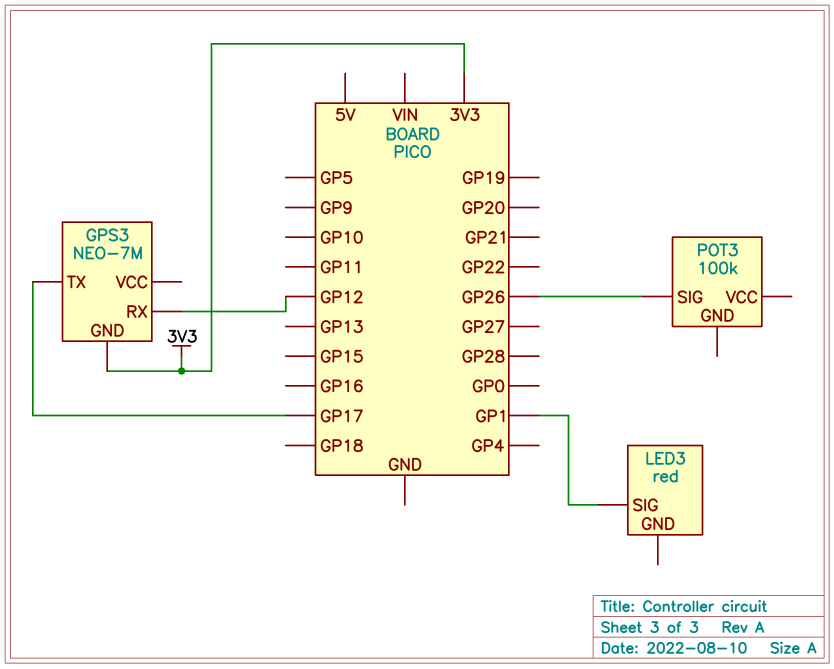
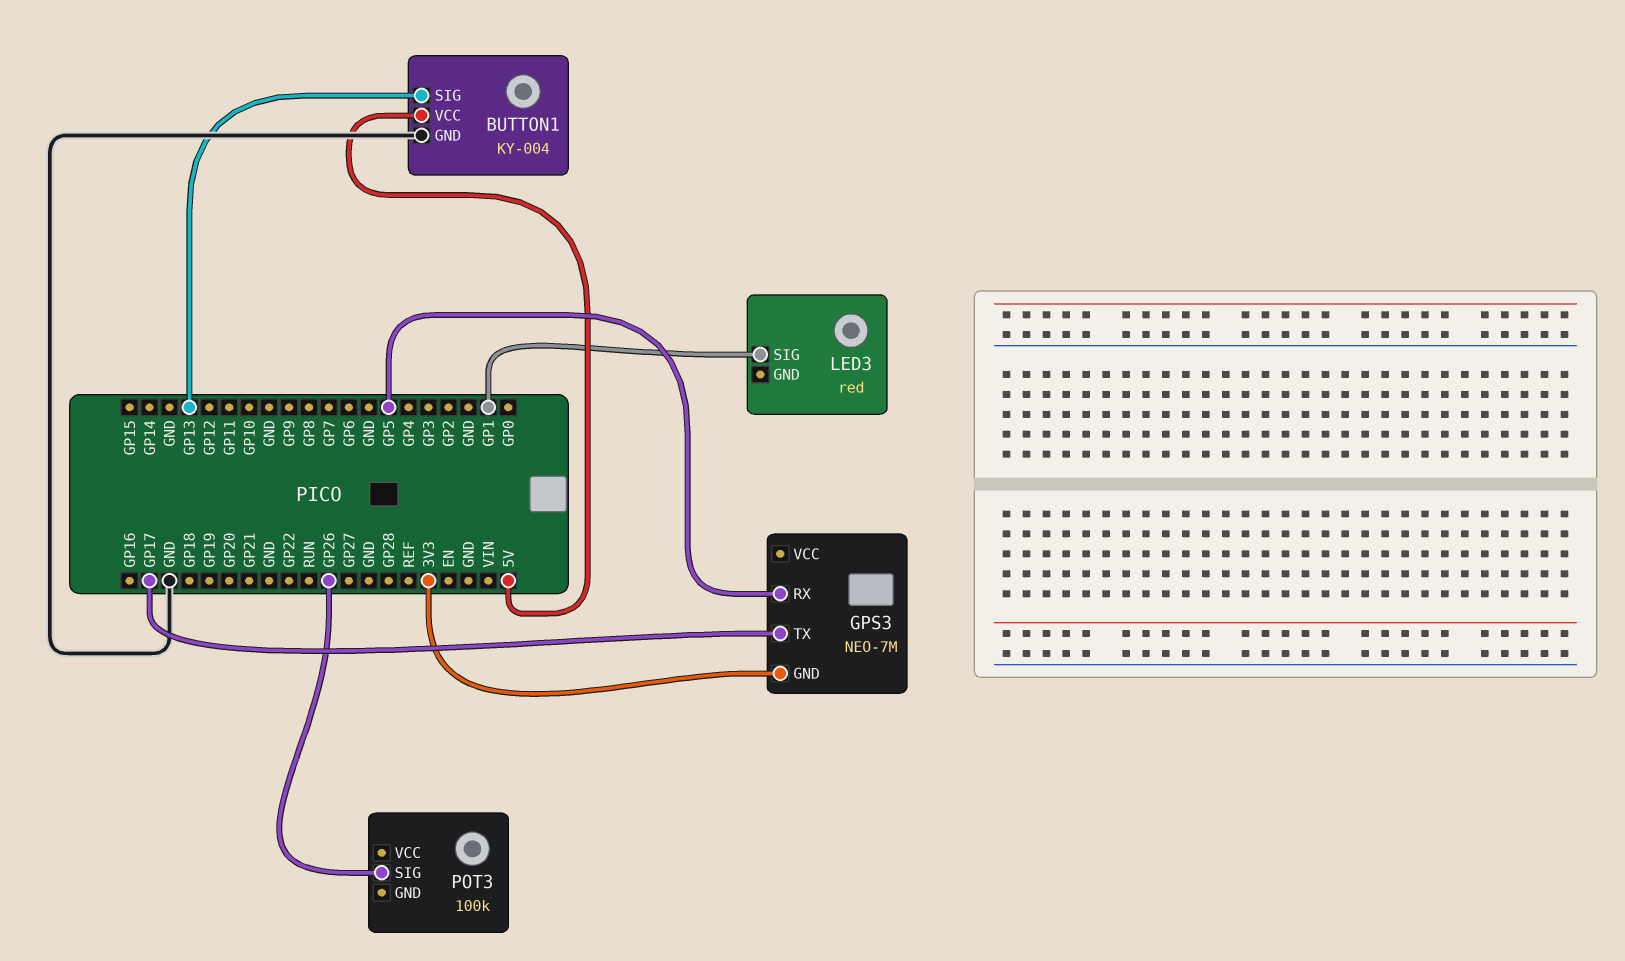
BUTTON1: none -> KY-004
BUTTON1 pin GND: none -> GND
BUTTON1 pin SIG: none -> GP13
BUTTON1 pin VCC: none -> 5V
GPS3 pin RX: GP12 -> GP5

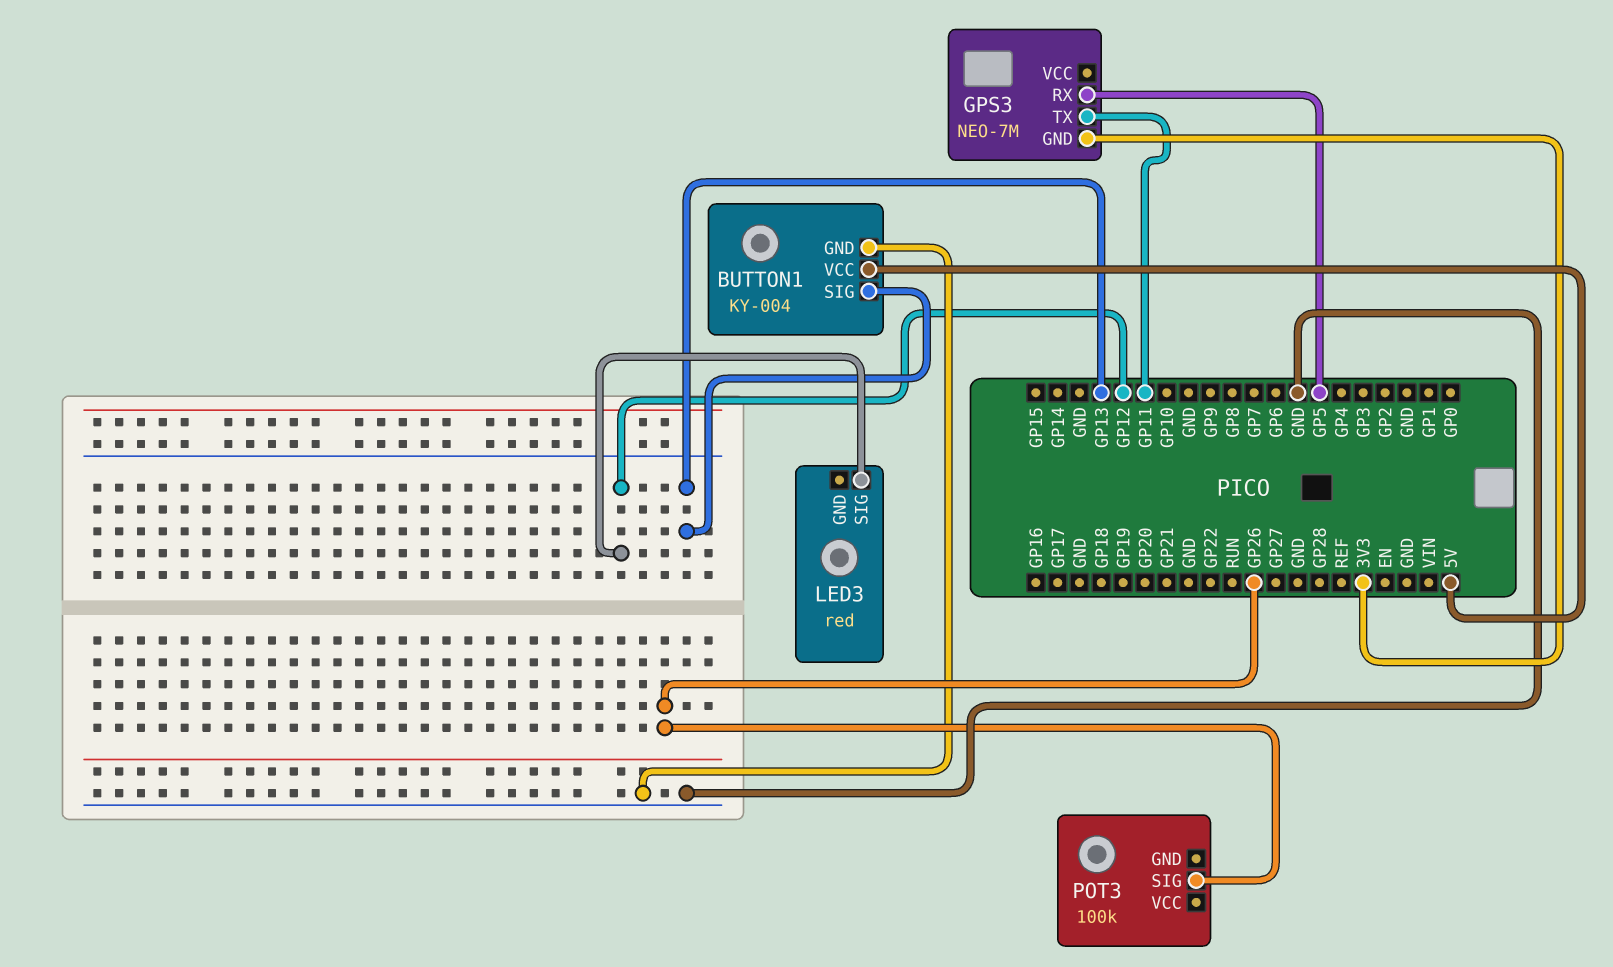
GPS3 pin TX: GP17 -> GP11
LED3 pin SIG: GP1 -> GP12

